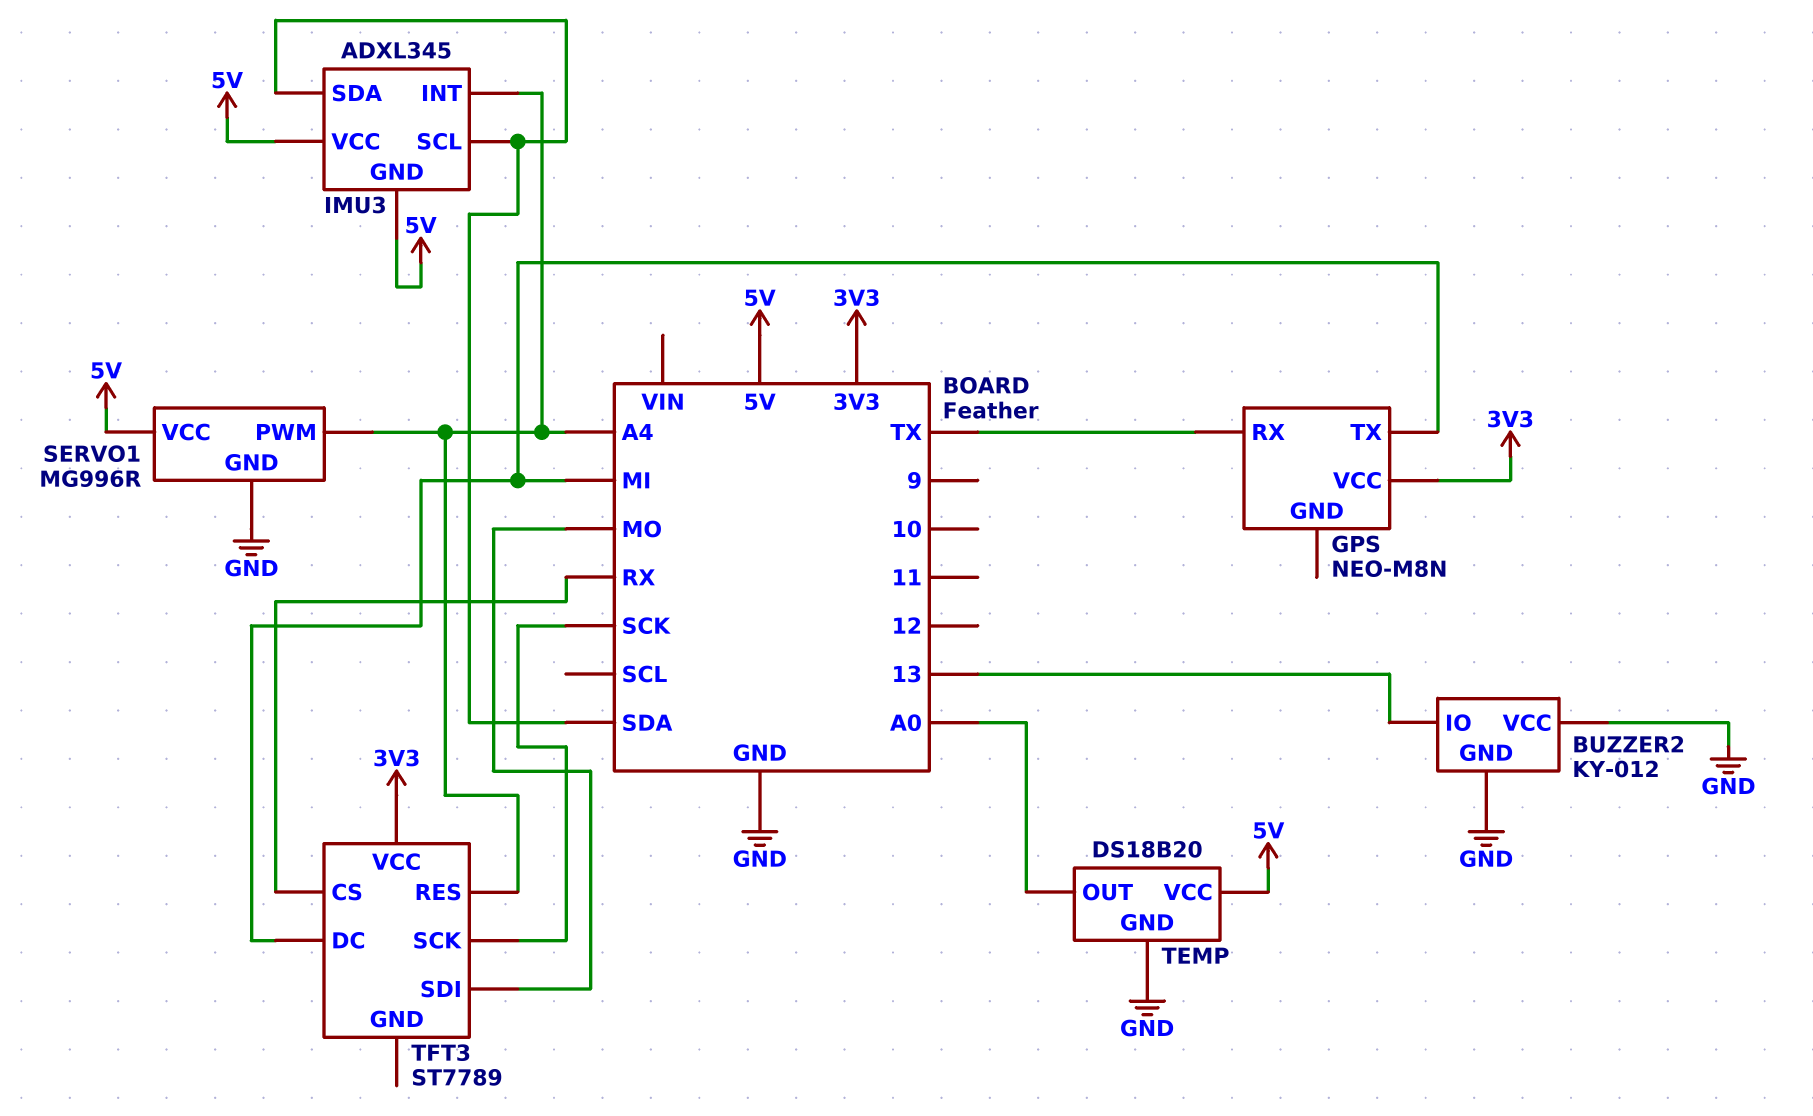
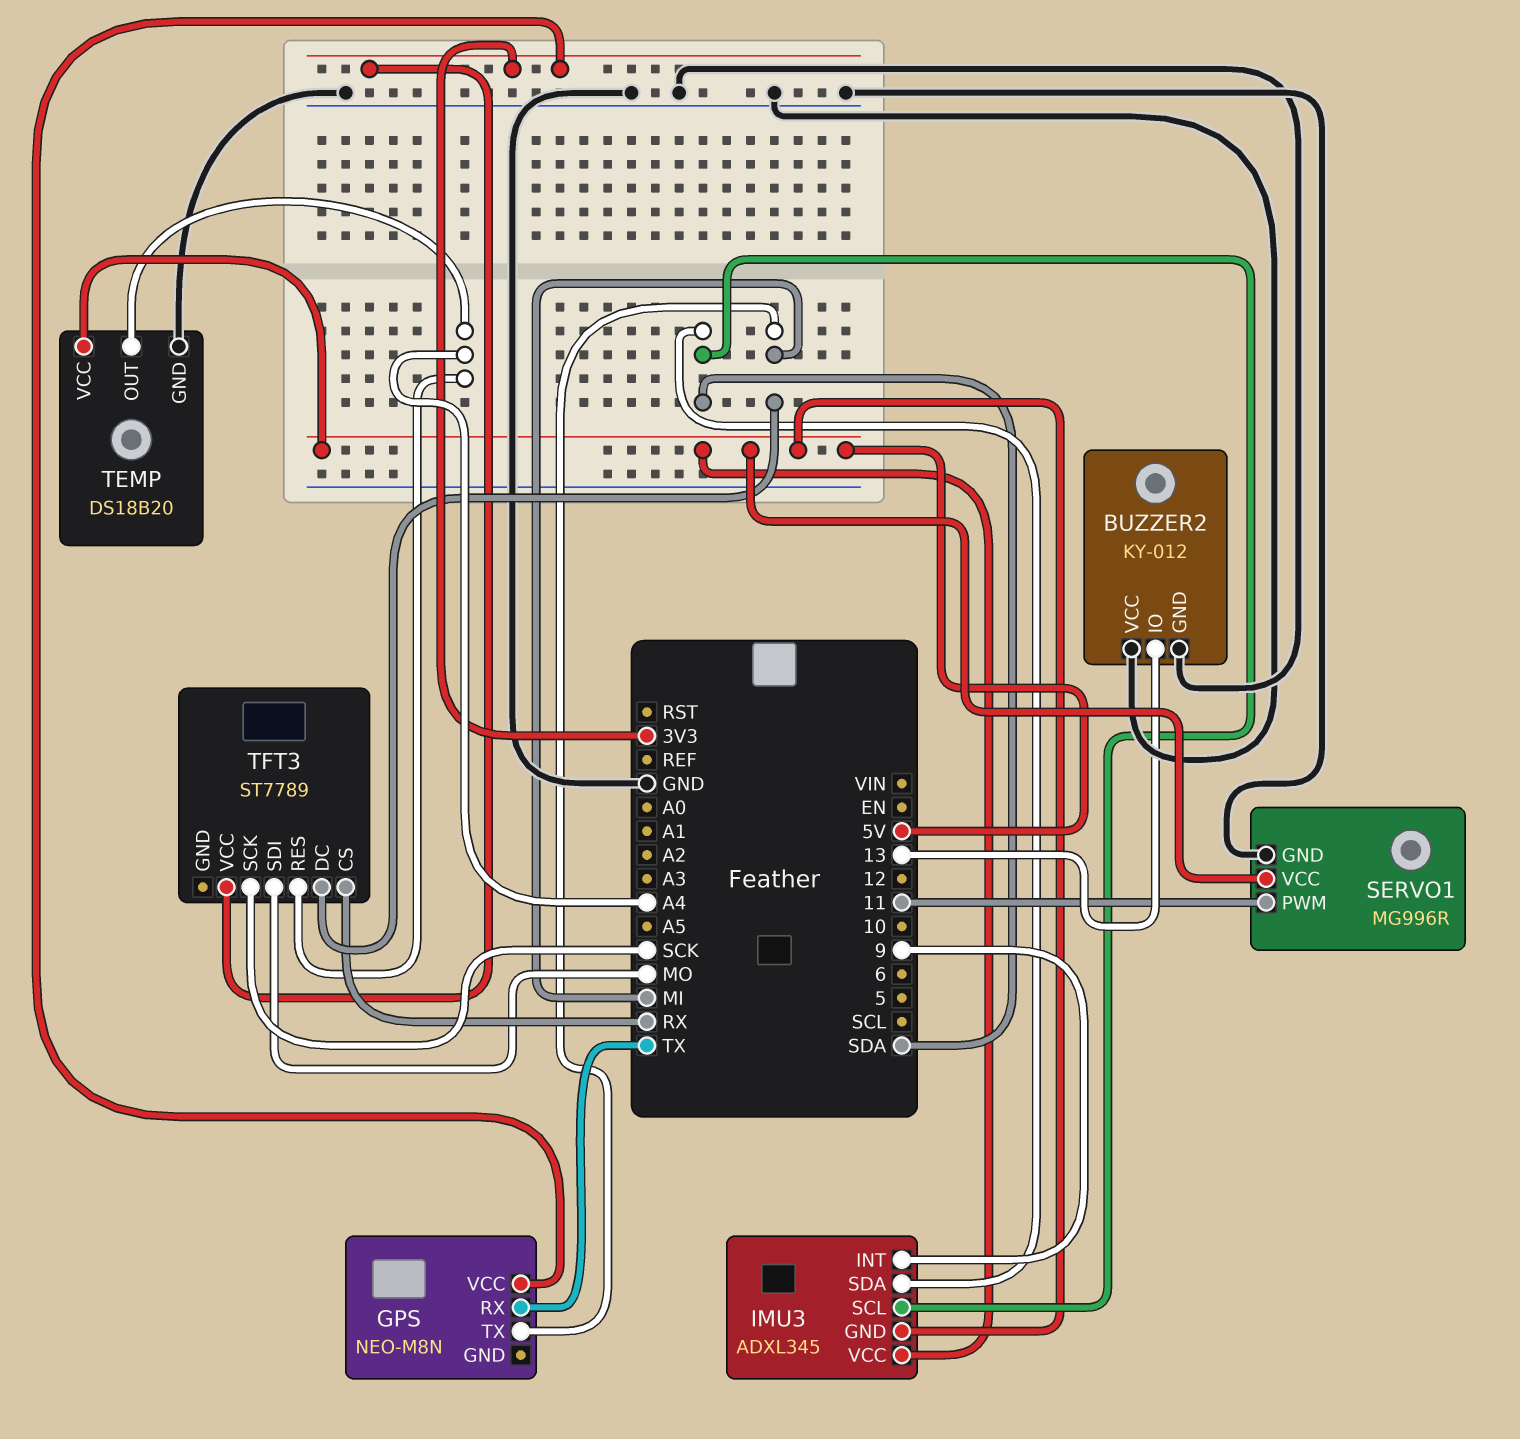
IMU3 pin INT: A4 -> 9
SERVO1 pin PWM: A4 -> 11
TEMP pin OUT: A0 -> A4

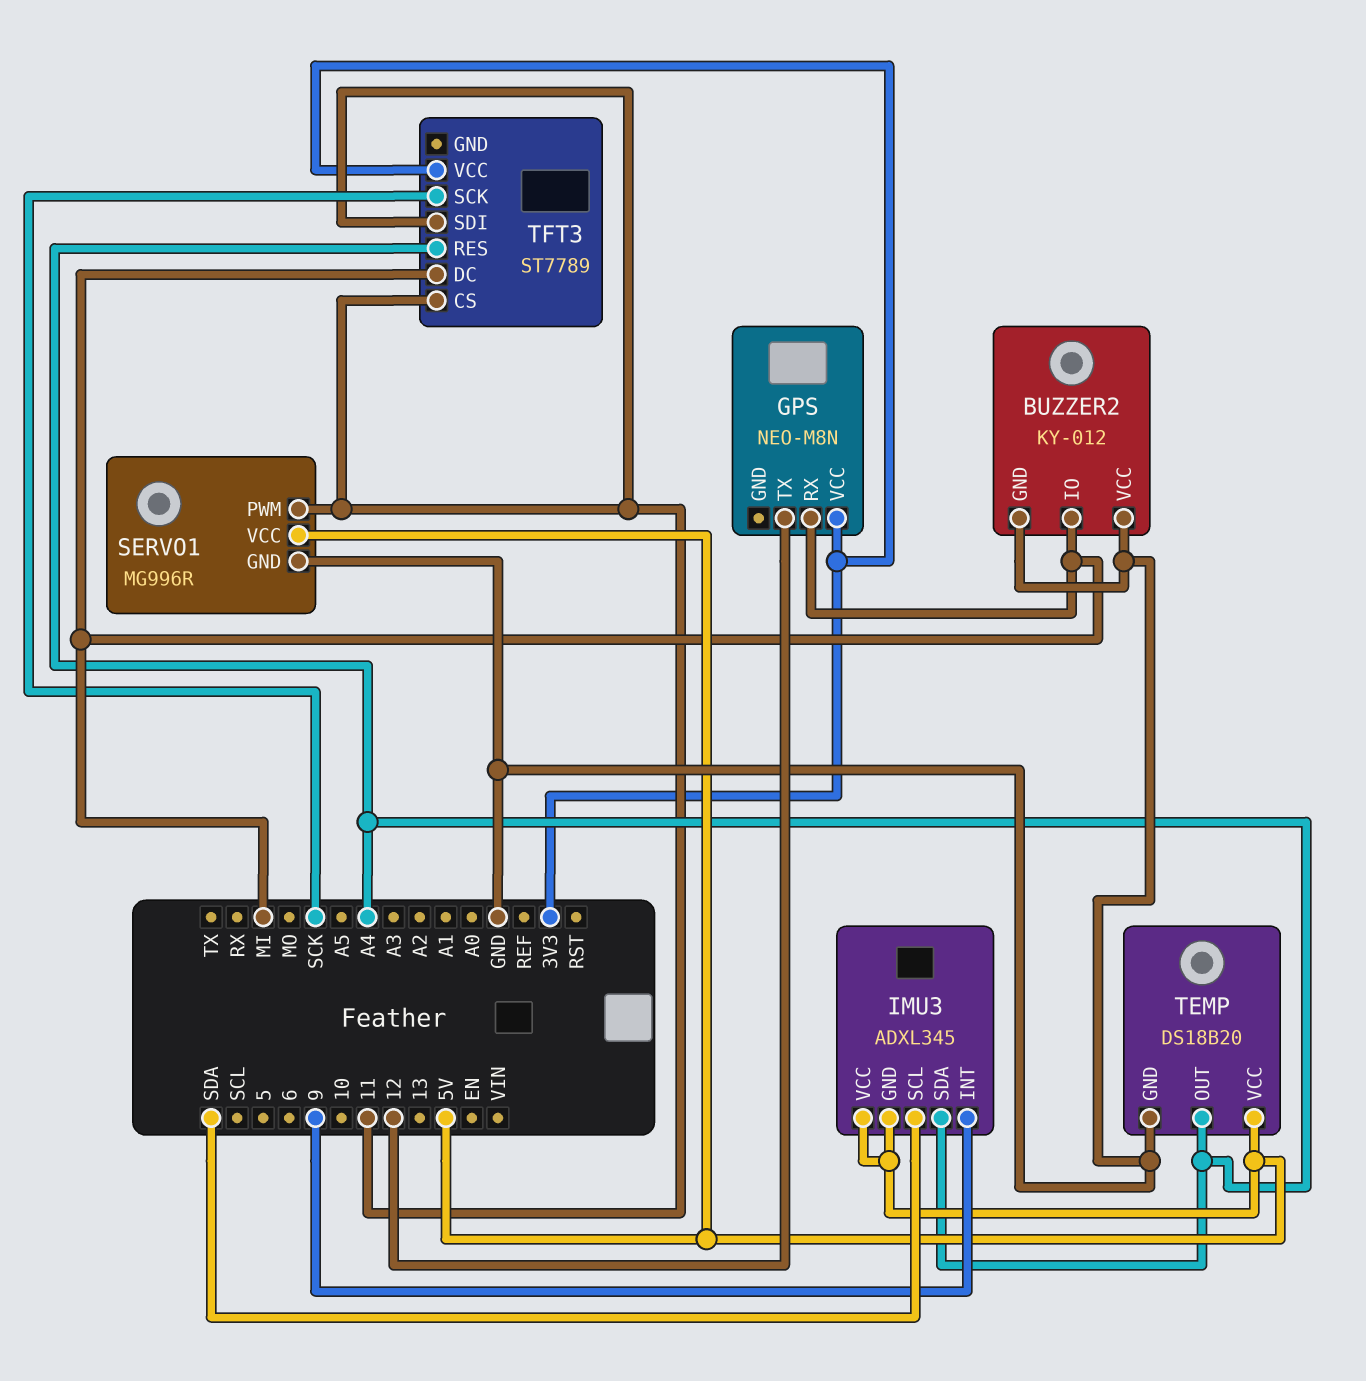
BUZZER2 pin IO: 13 -> MI
GPS pin RX: TX -> MI
GPS pin TX: MI -> 12
IMU3 pin SDA: SDA -> A4
TFT3 pin CS: RX -> 11
TFT3 pin SDI: MO -> 11

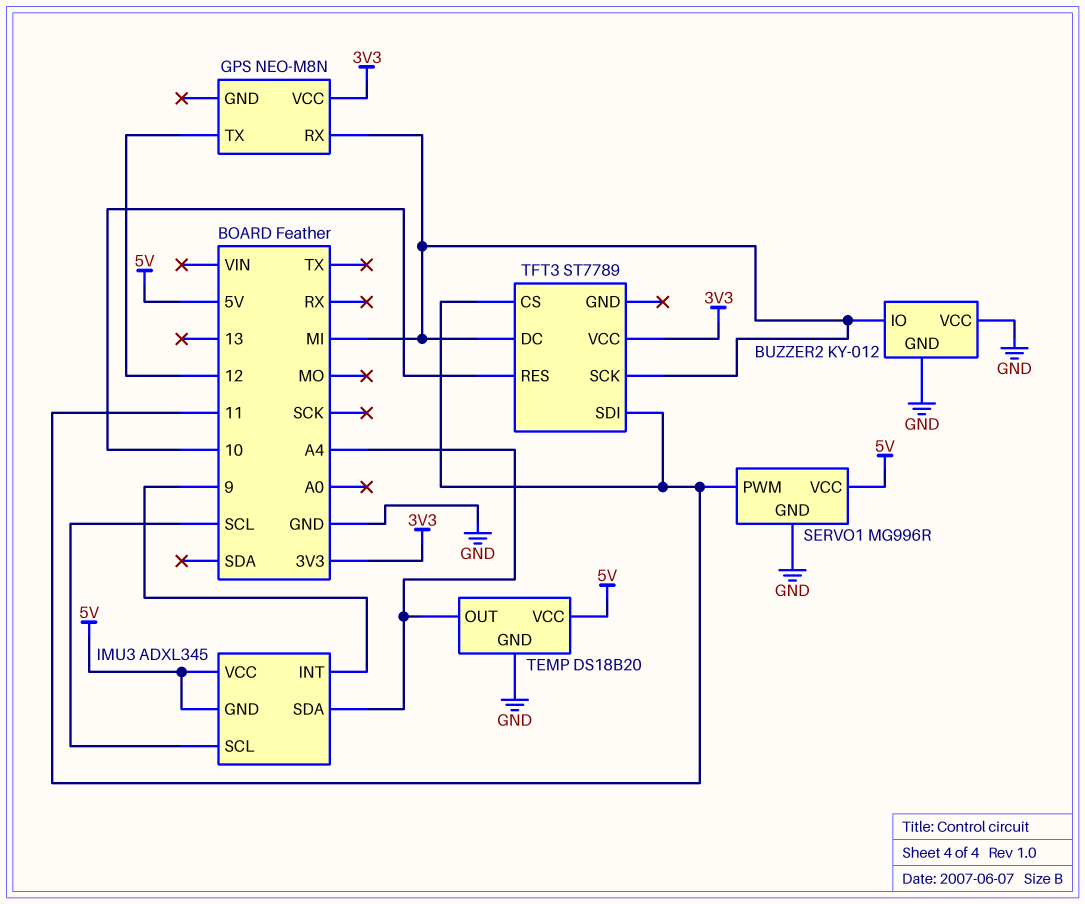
IMU3 pin SCL: SDA -> SCL
TFT3 pin RES: A4 -> 10
TFT3 pin SCK: SCK -> MI

